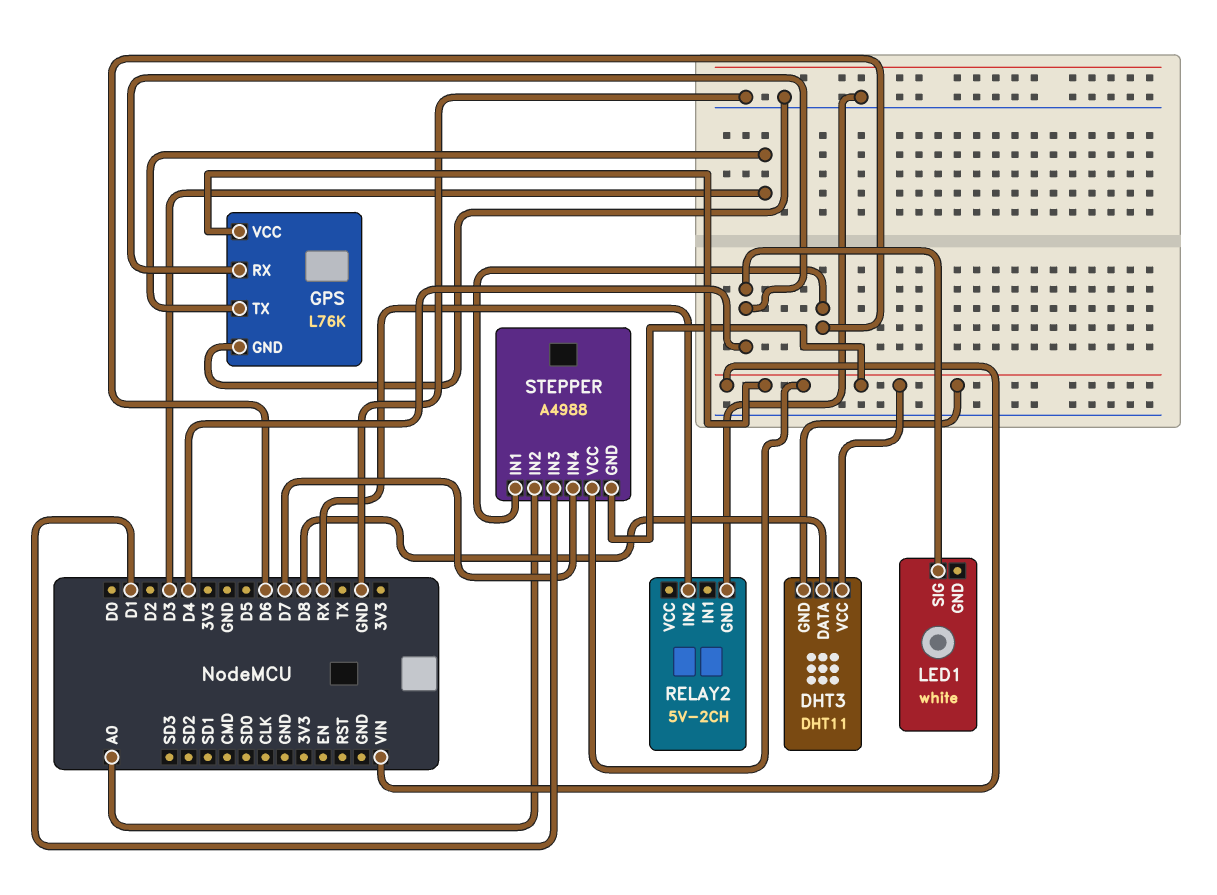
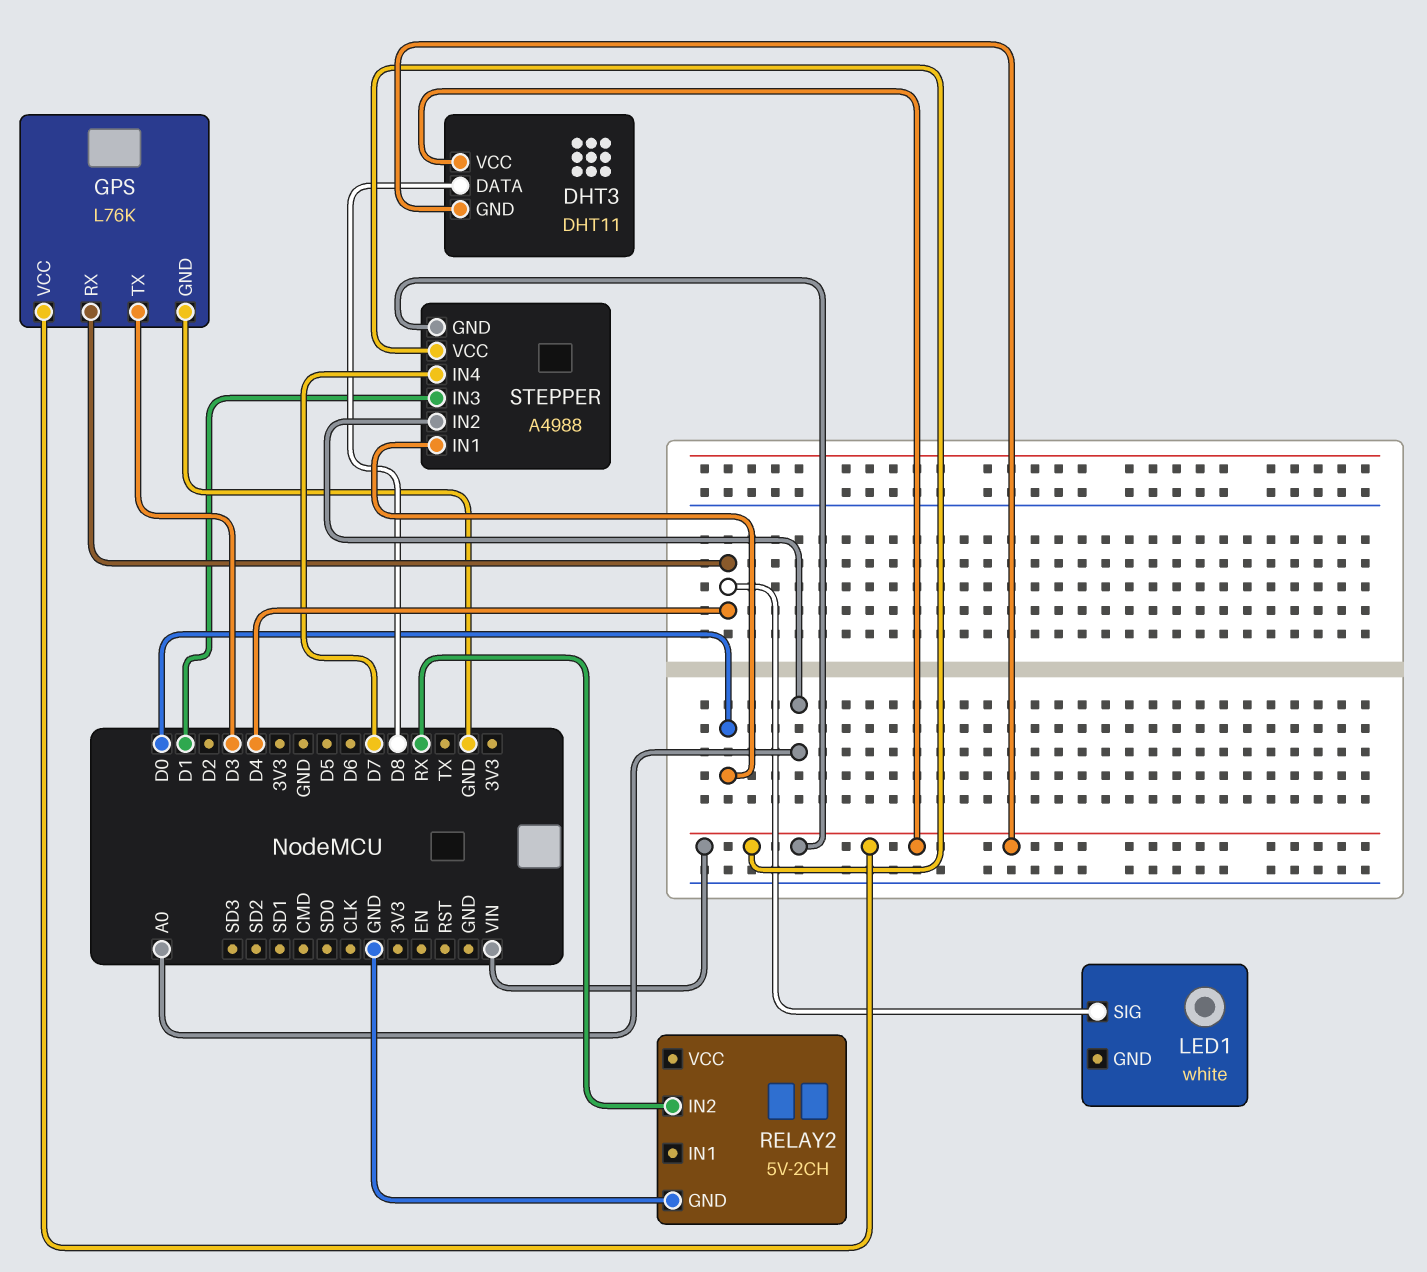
STEPPER pin IN1: D6 -> D0

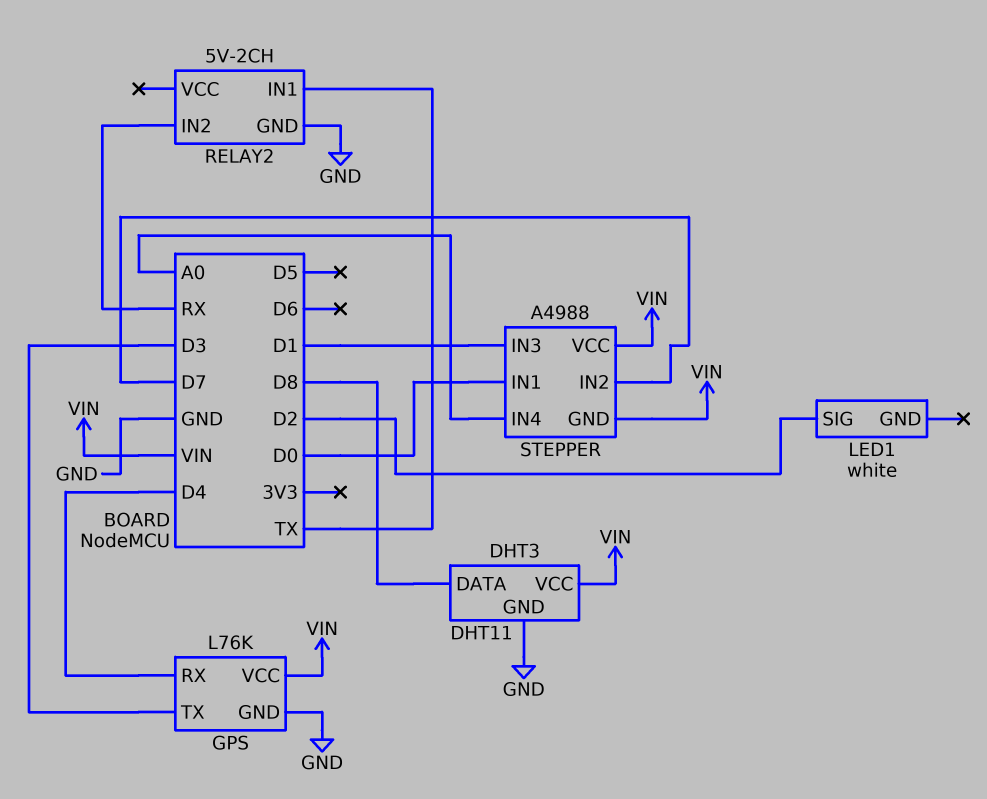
DHT3 pin GND: VIN -> GND
LED1 pin SIG: D4 -> D2
RELAY2 pin IN1: none -> TX
STEPPER pin IN2: A0 -> D7
STEPPER pin IN4: D7 -> A0

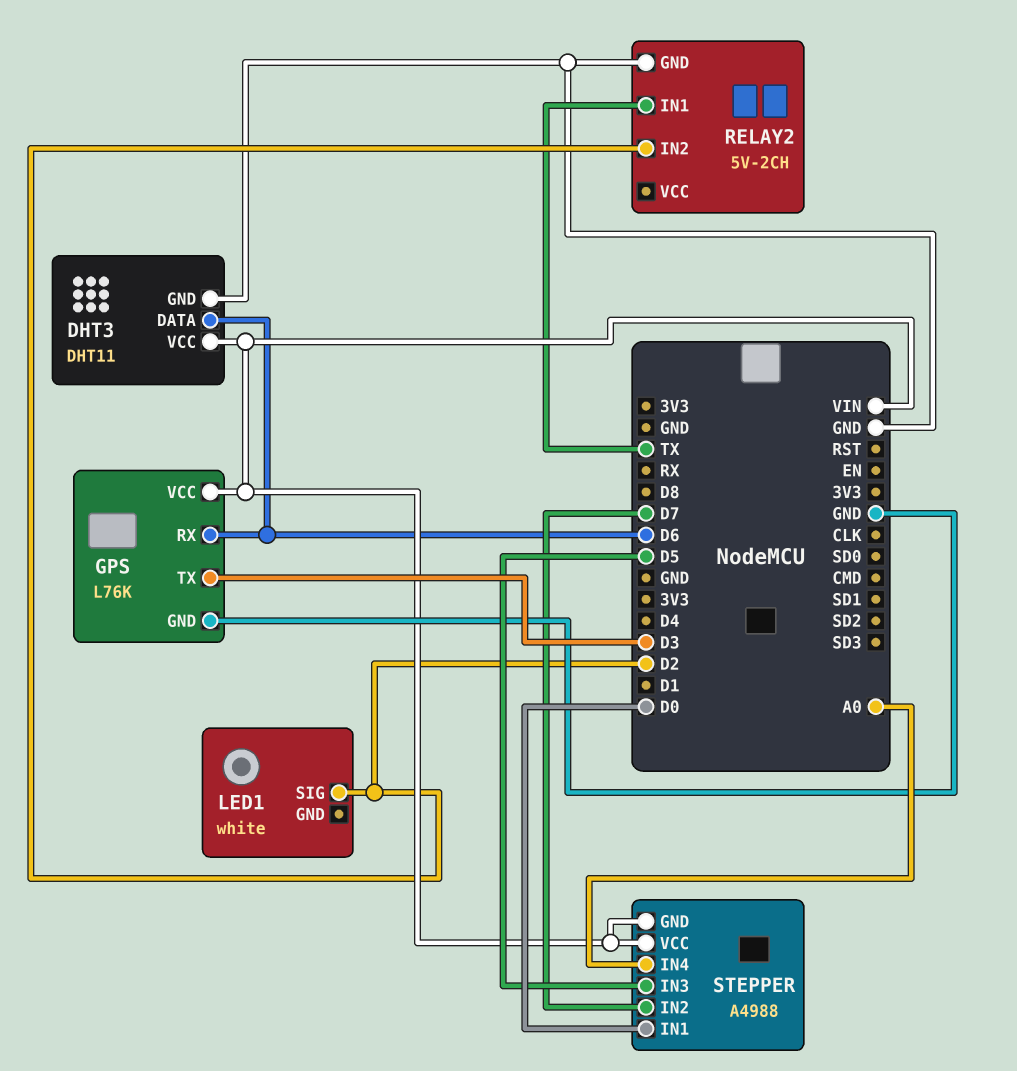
DHT3 pin DATA: D8 -> D6
GPS pin RX: D4 -> D6
RELAY2 pin IN2: RX -> D2
STEPPER pin IN3: D1 -> D5

